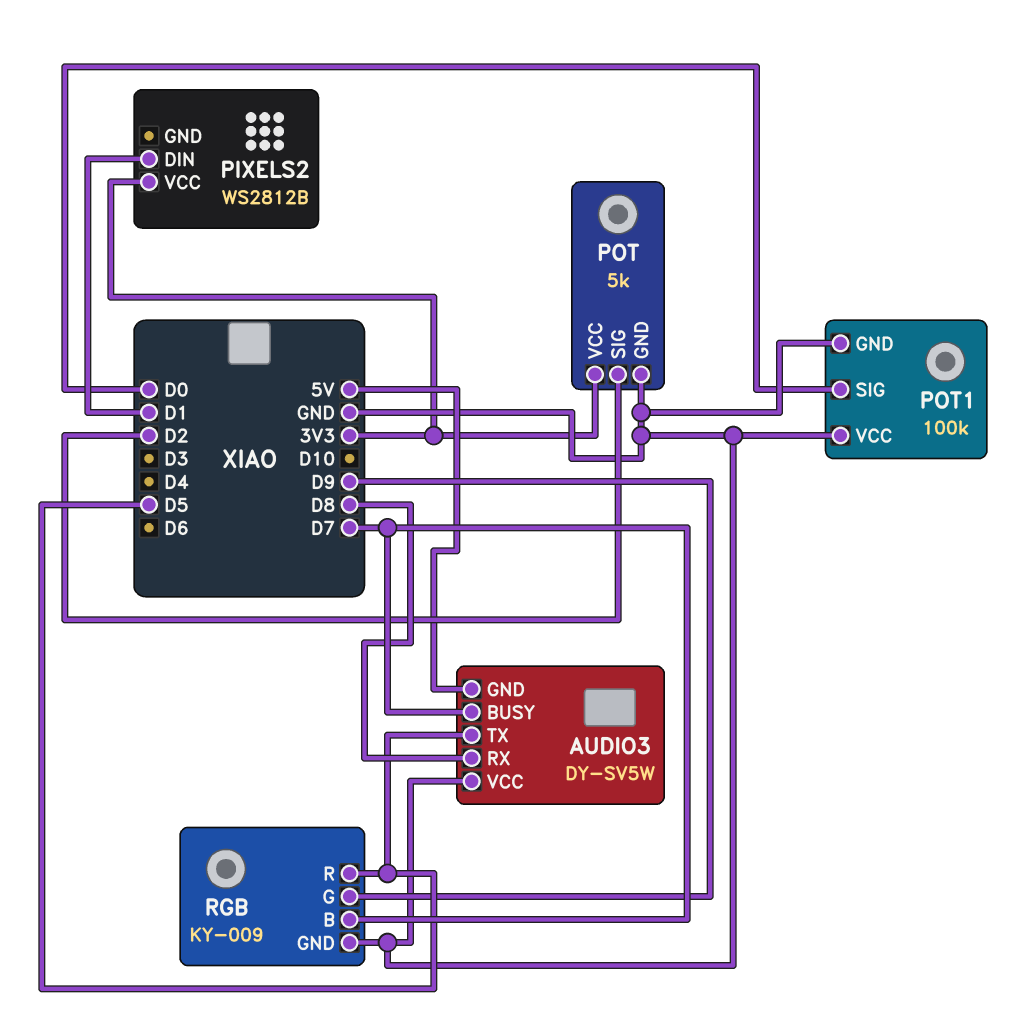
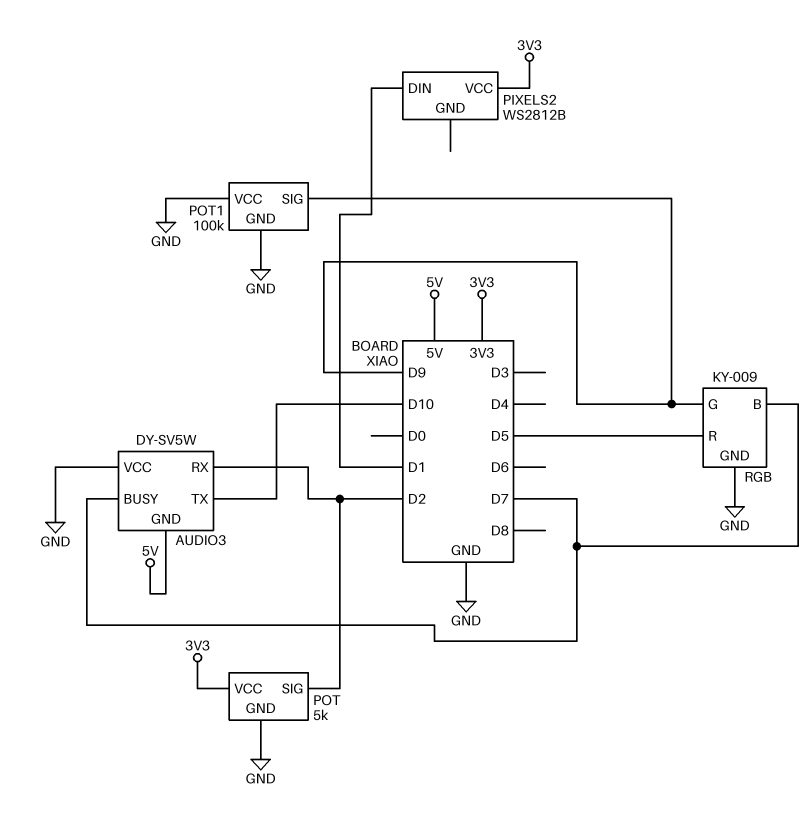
AUDIO3 pin RX: D8 -> D2
AUDIO3 pin TX: D5 -> D10
POT1 pin SIG: D0 -> D9

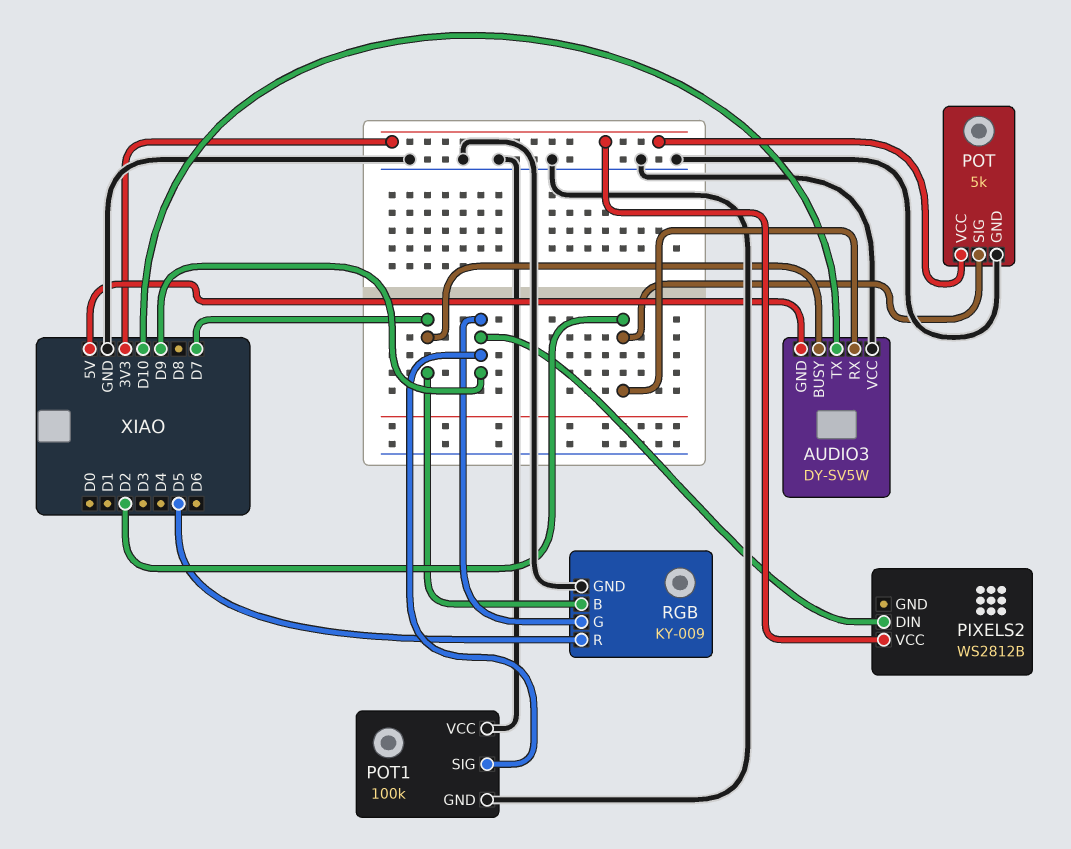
PIXELS2 pin DIN: D1 -> D9

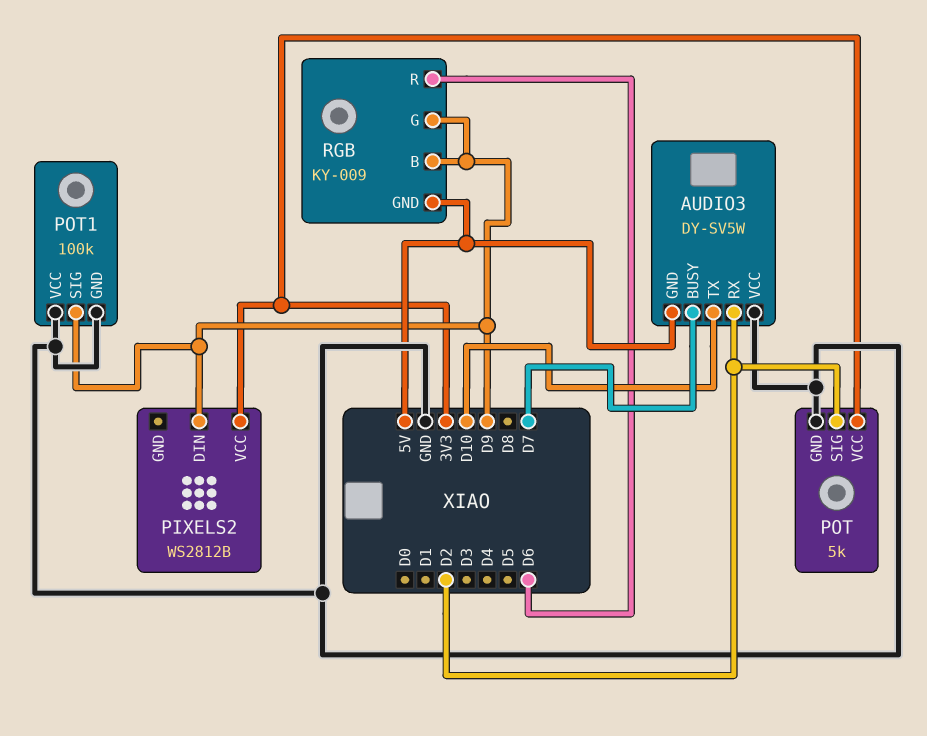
RGB pin B: D7 -> D9
RGB pin GND: GND -> 5V
RGB pin R: D5 -> D6

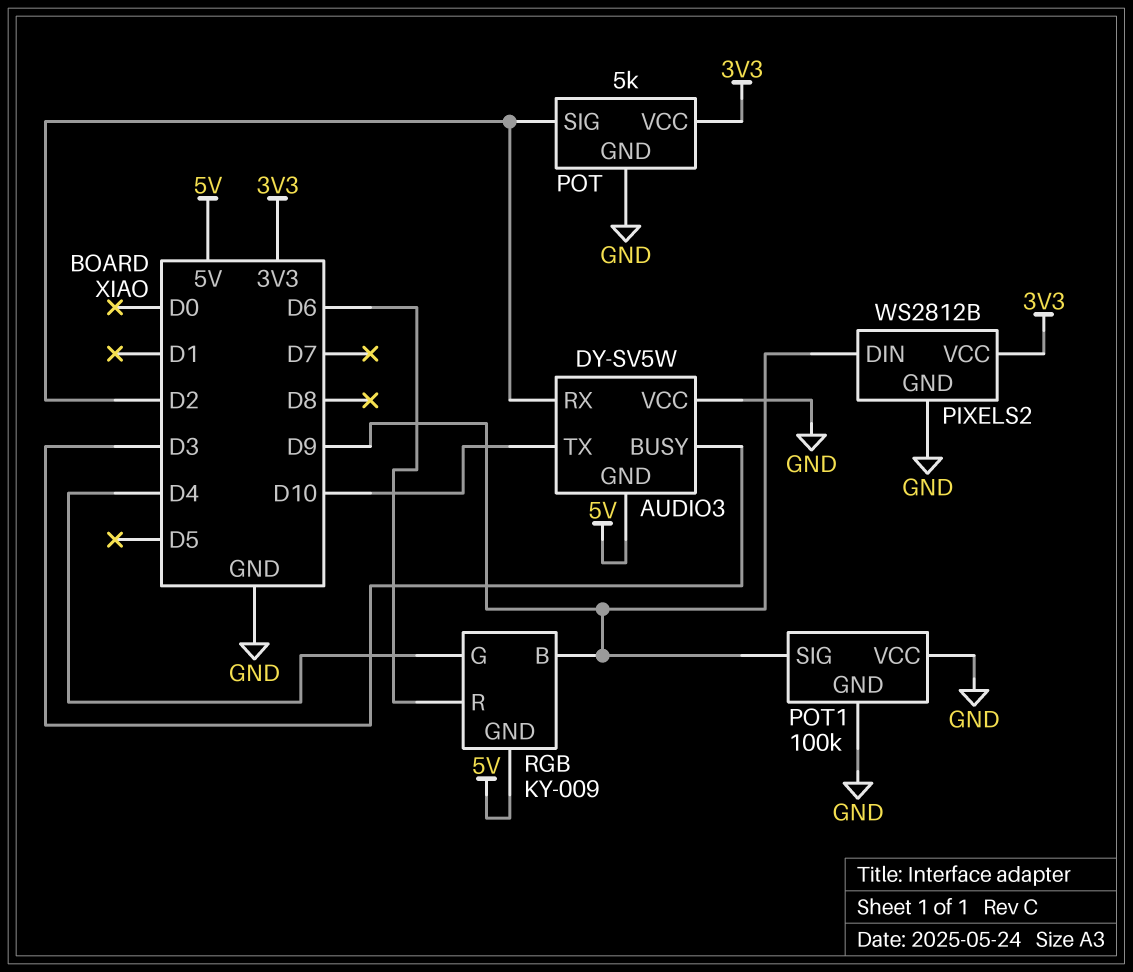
AUDIO3 pin BUSY: D7 -> D3
PIXELS2 pin GND: none -> GND
RGB pin G: D9 -> D4

